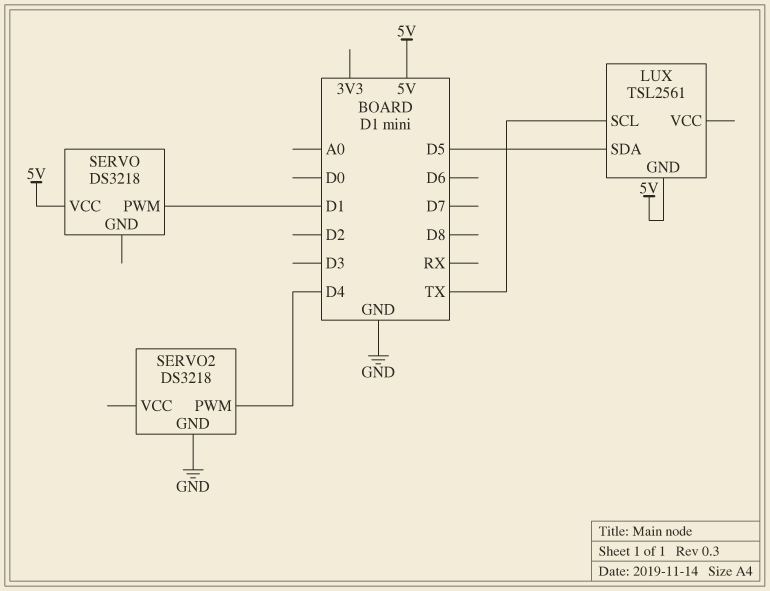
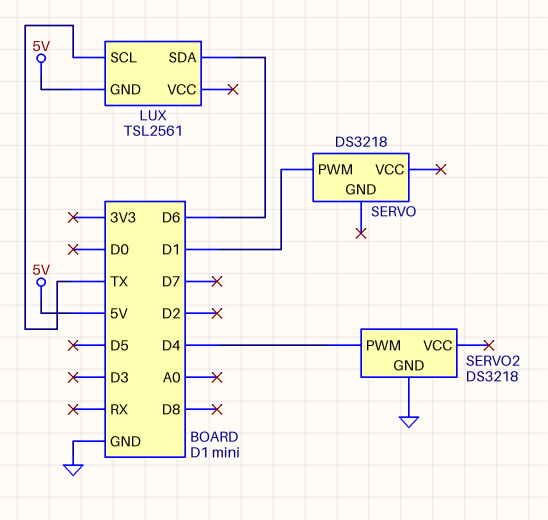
LUX pin SDA: D5 -> D6
SERVO pin VCC: 5V -> none

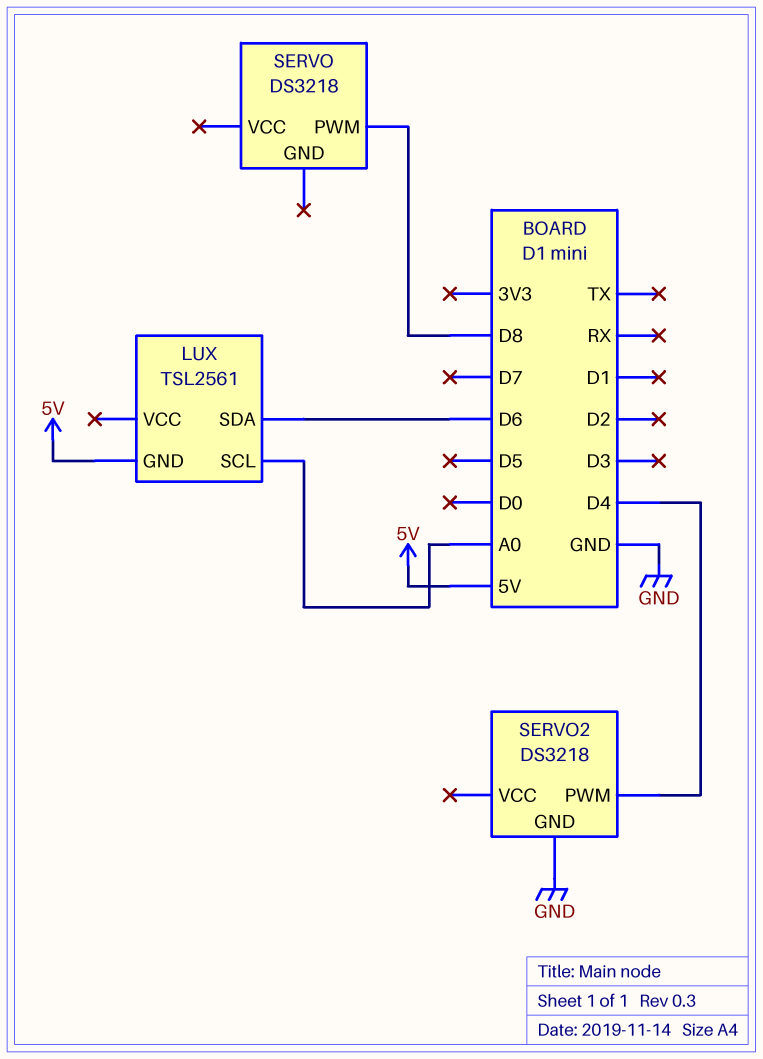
LUX pin SCL: TX -> A0
SERVO pin PWM: D1 -> D8

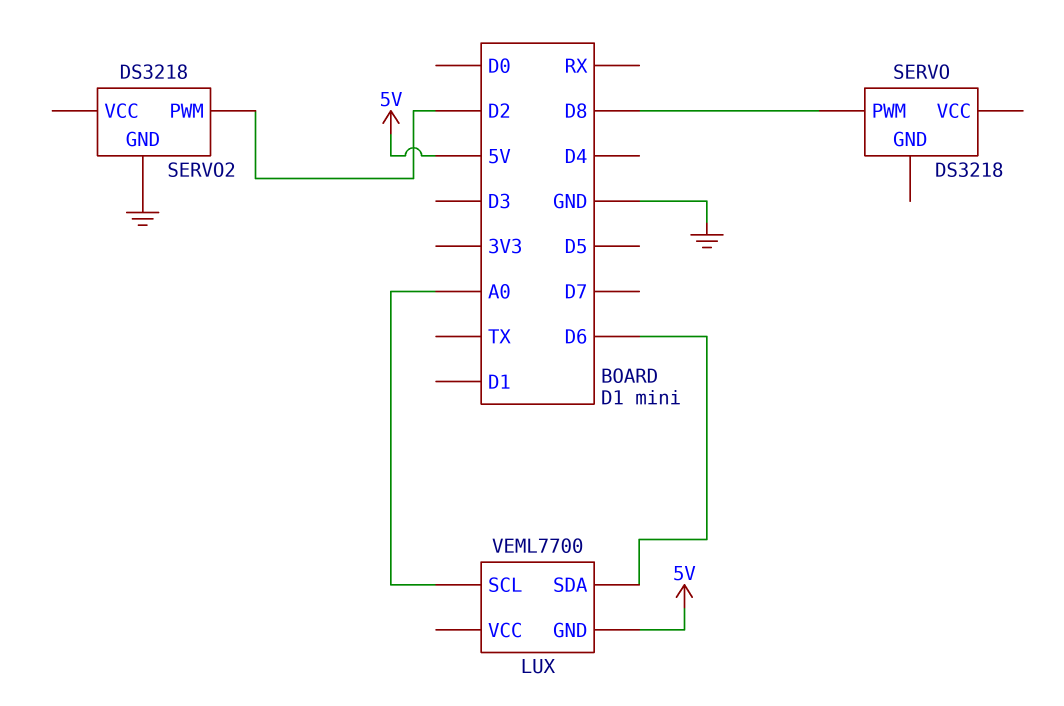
LUX: TSL2561 -> VEML7700
SERVO2 pin PWM: D4 -> D2

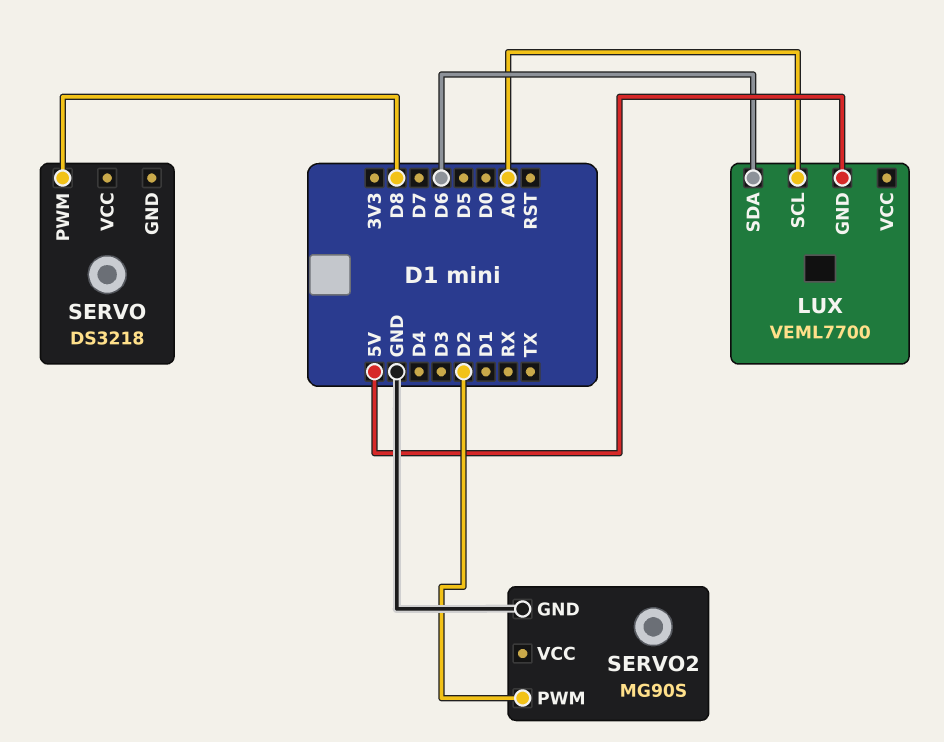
SERVO2: DS3218 -> MG90S

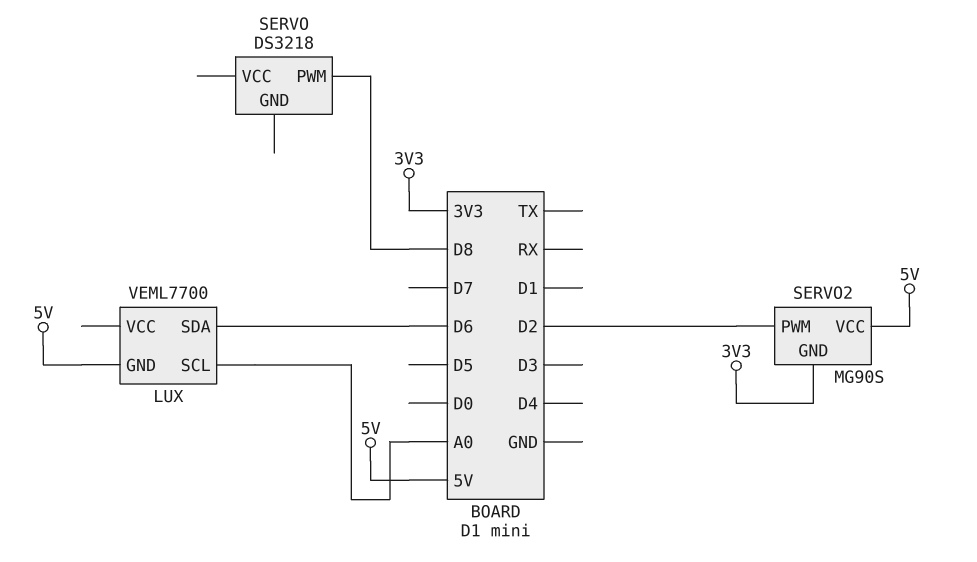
SERVO2 pin GND: GND -> 3V3
SERVO2 pin VCC: none -> 5V

